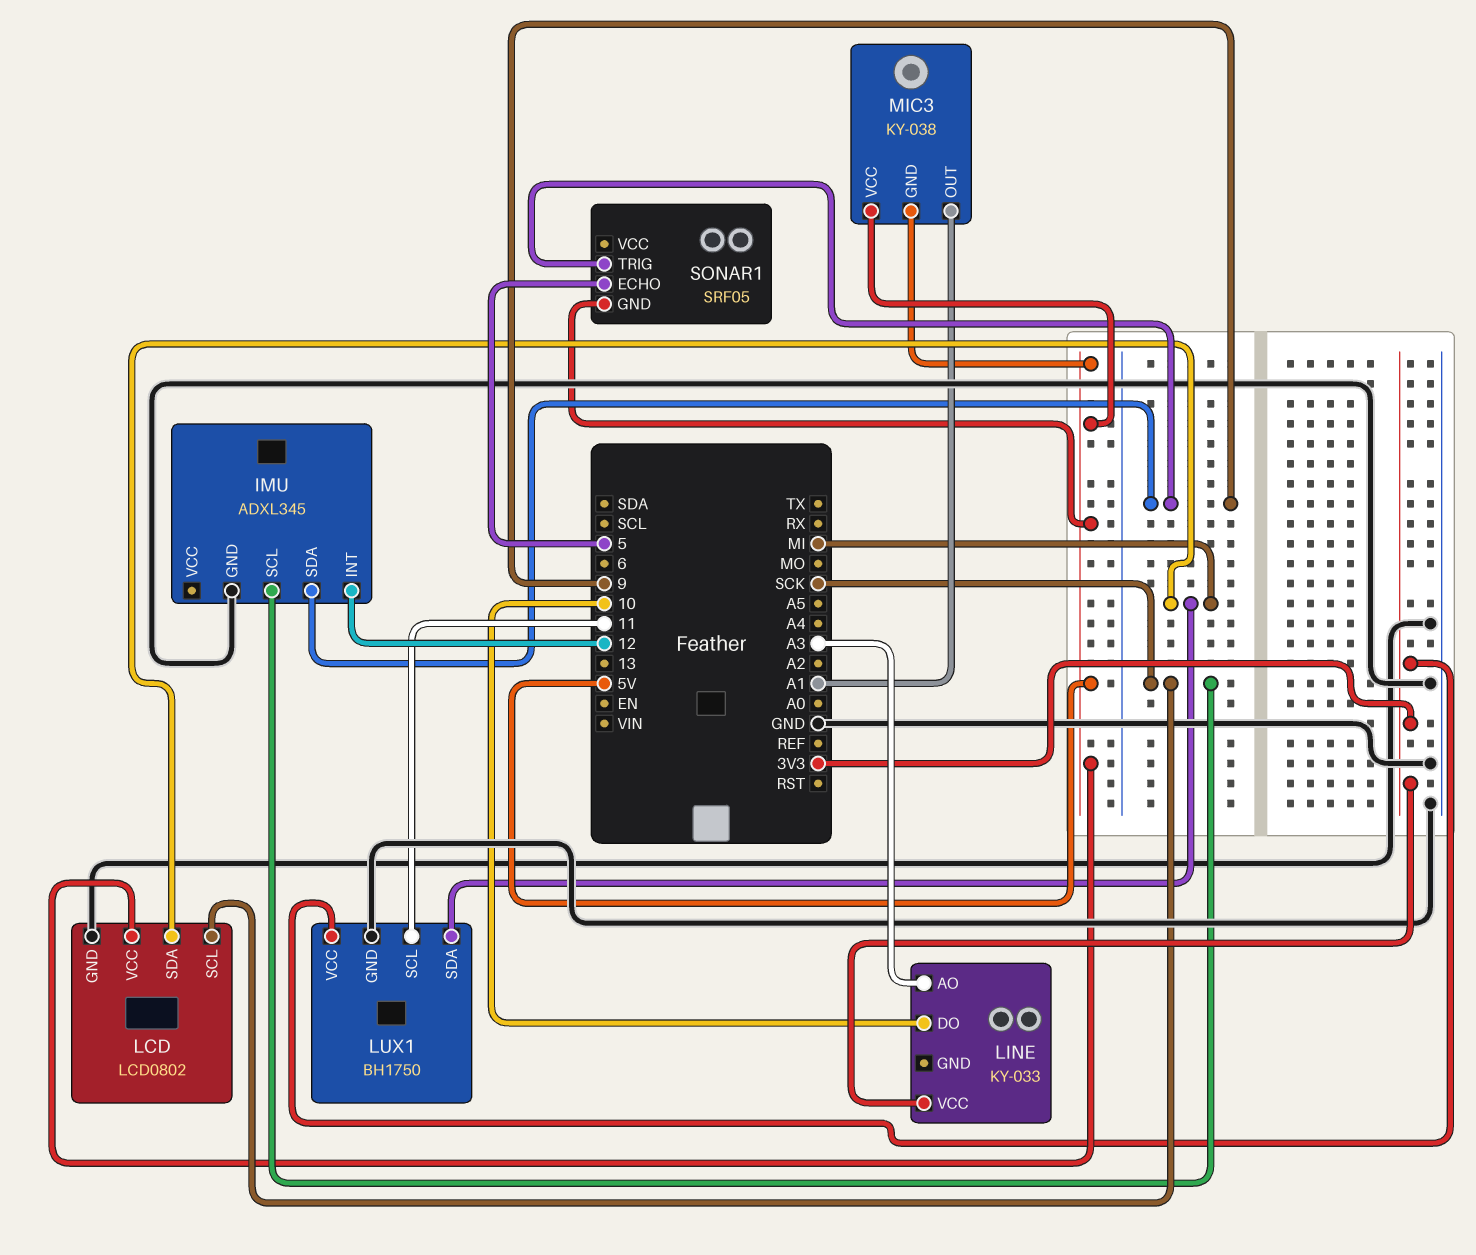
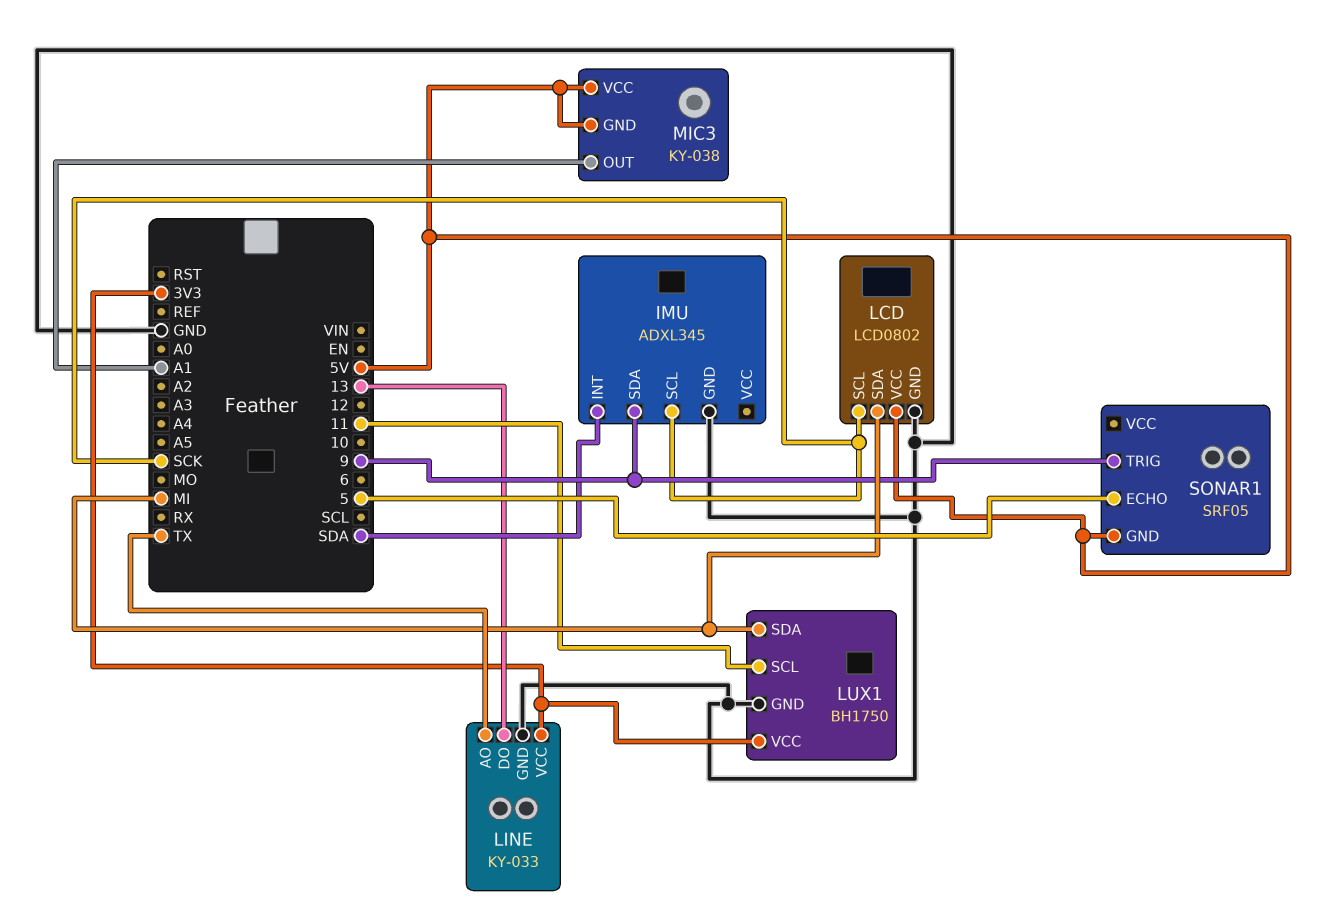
IMU pin INT: 12 -> SDA
LINE pin AO: A3 -> TX
LINE pin DO: 10 -> 13
LINE pin GND: none -> GND

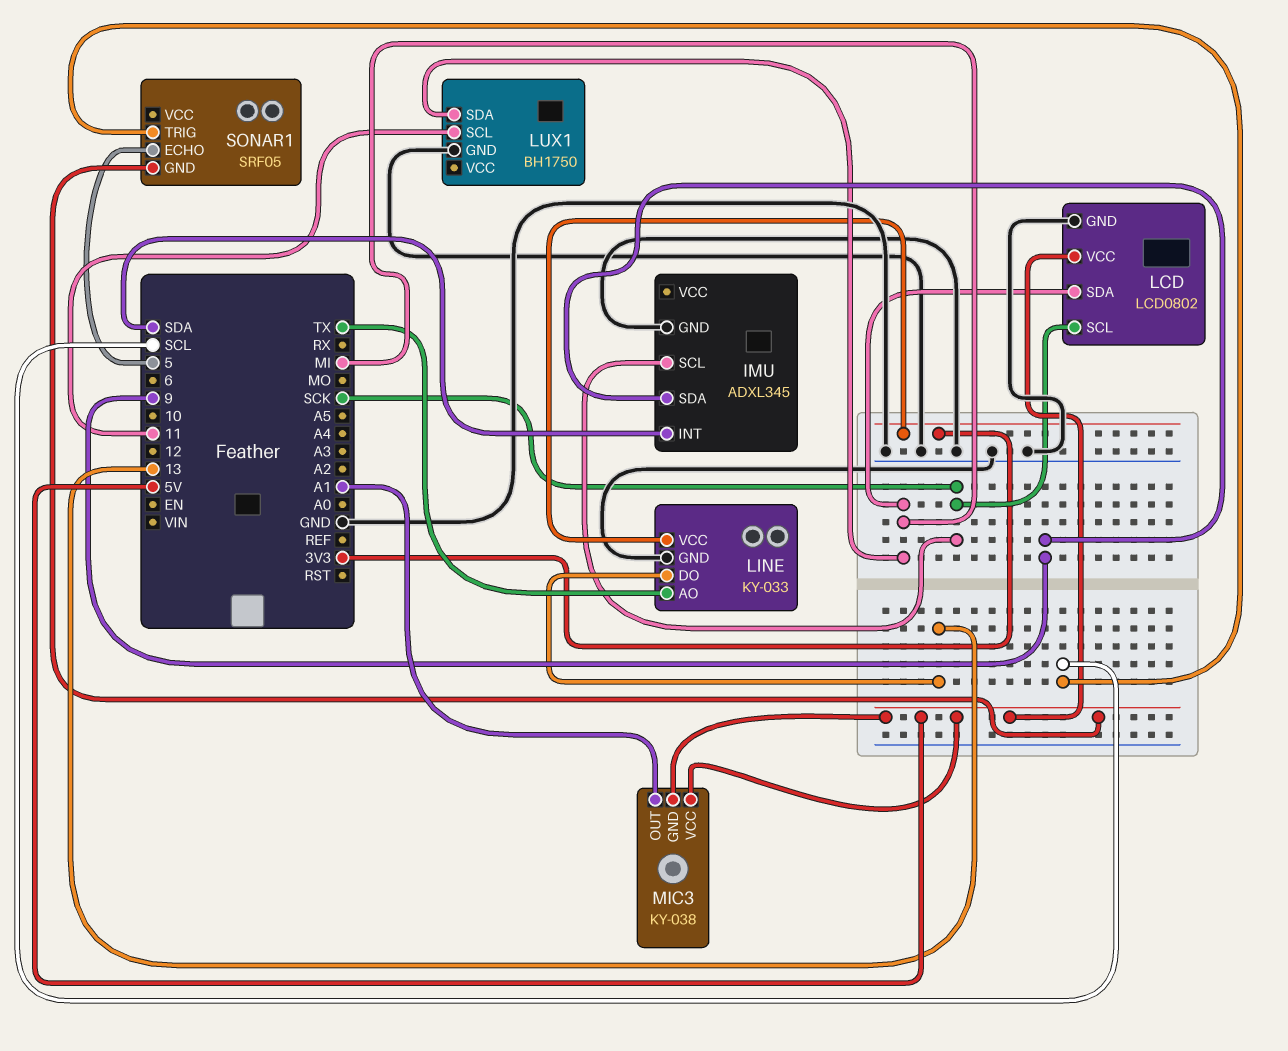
LUX1 pin VCC: 3V3 -> none
SONAR1 pin TRIG: 9 -> SCL

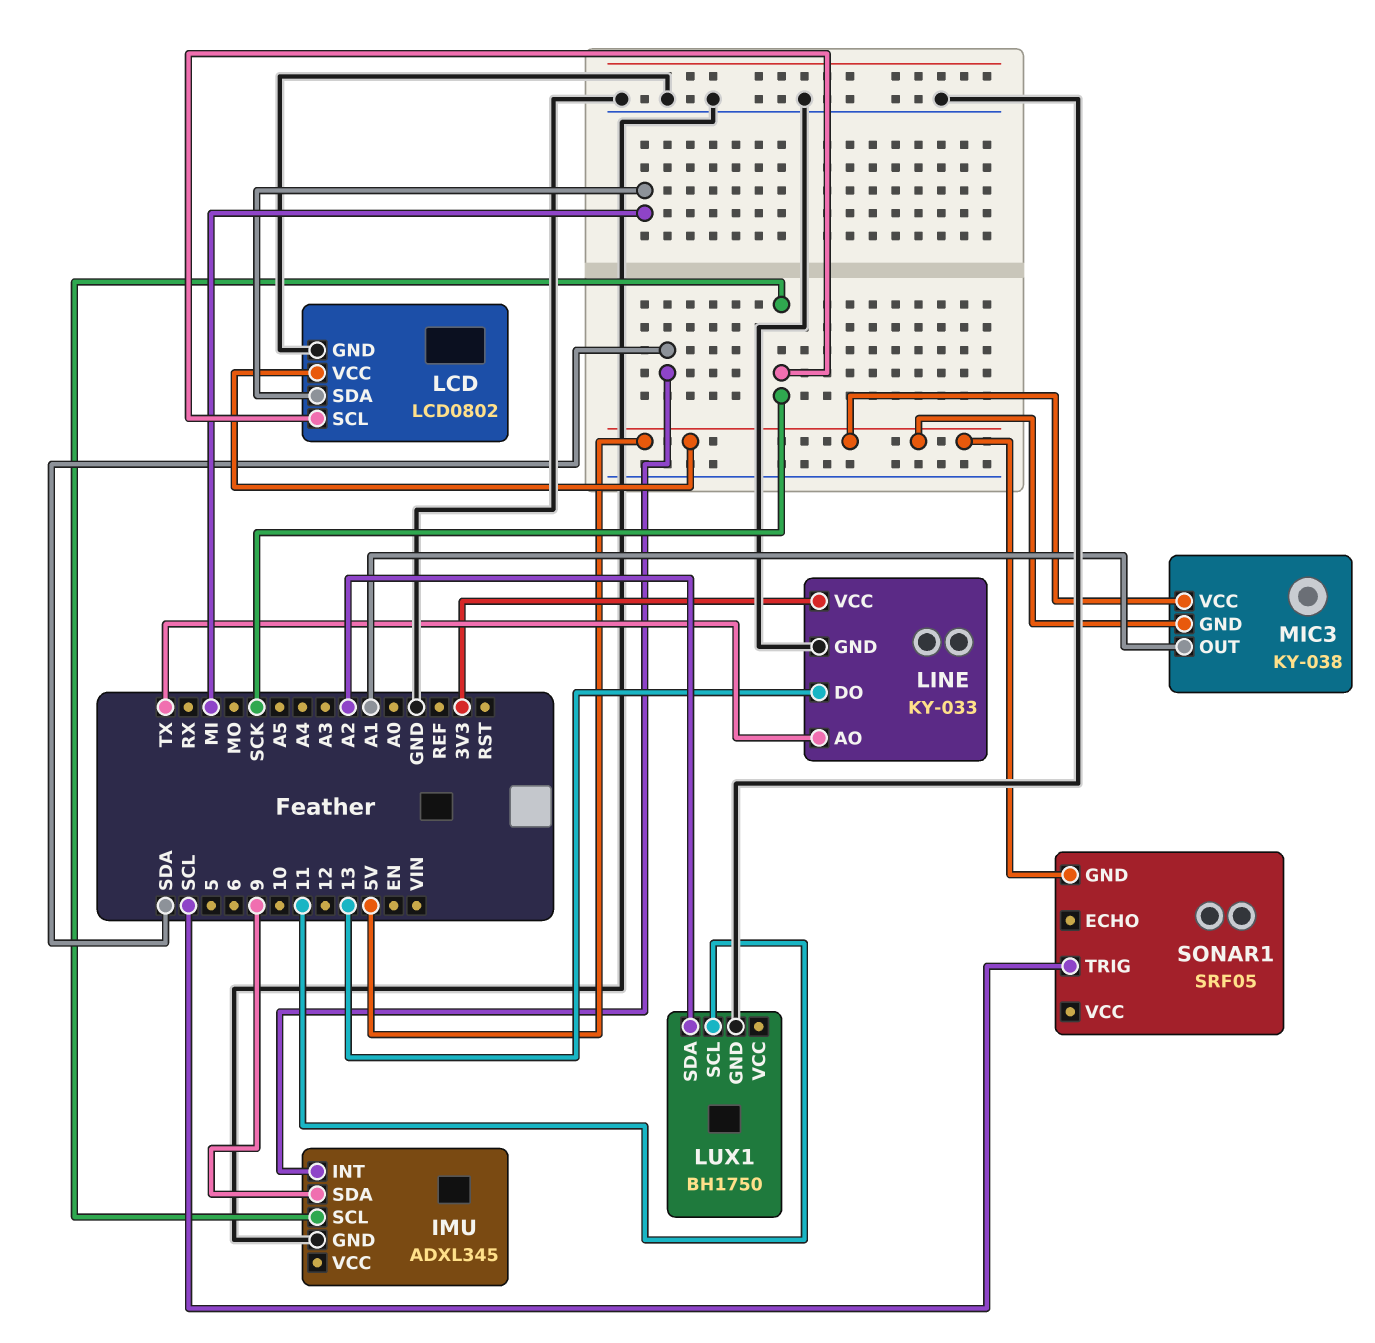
LUX1 pin SDA: MI -> A2
SONAR1 pin ECHO: 5 -> none

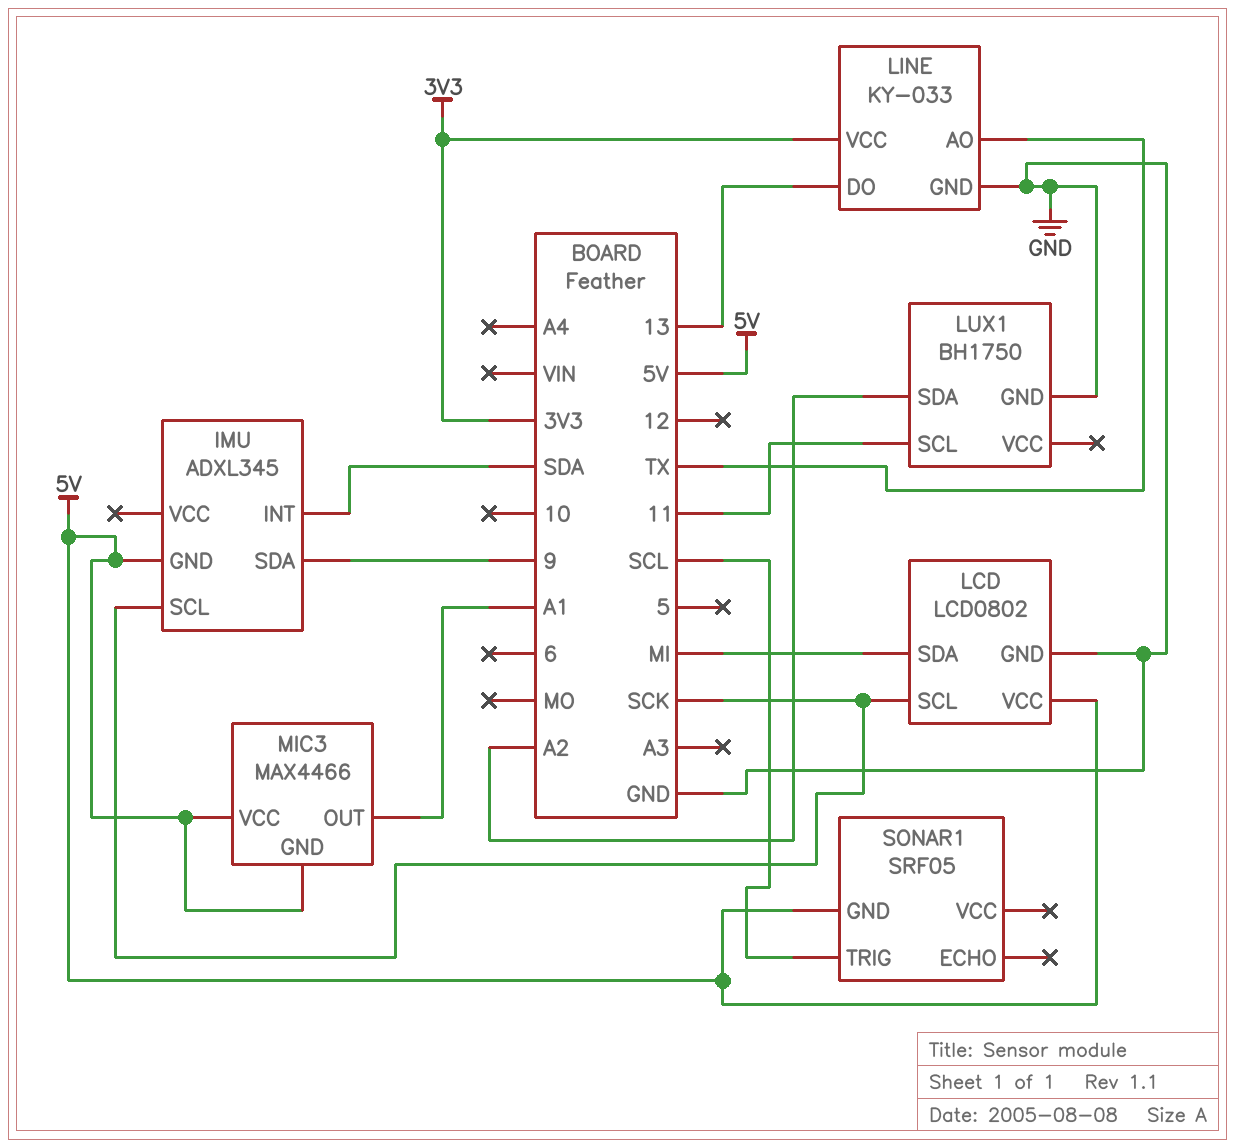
IMU pin GND: GND -> 5V
MIC3: KY-038 -> MAX4466

